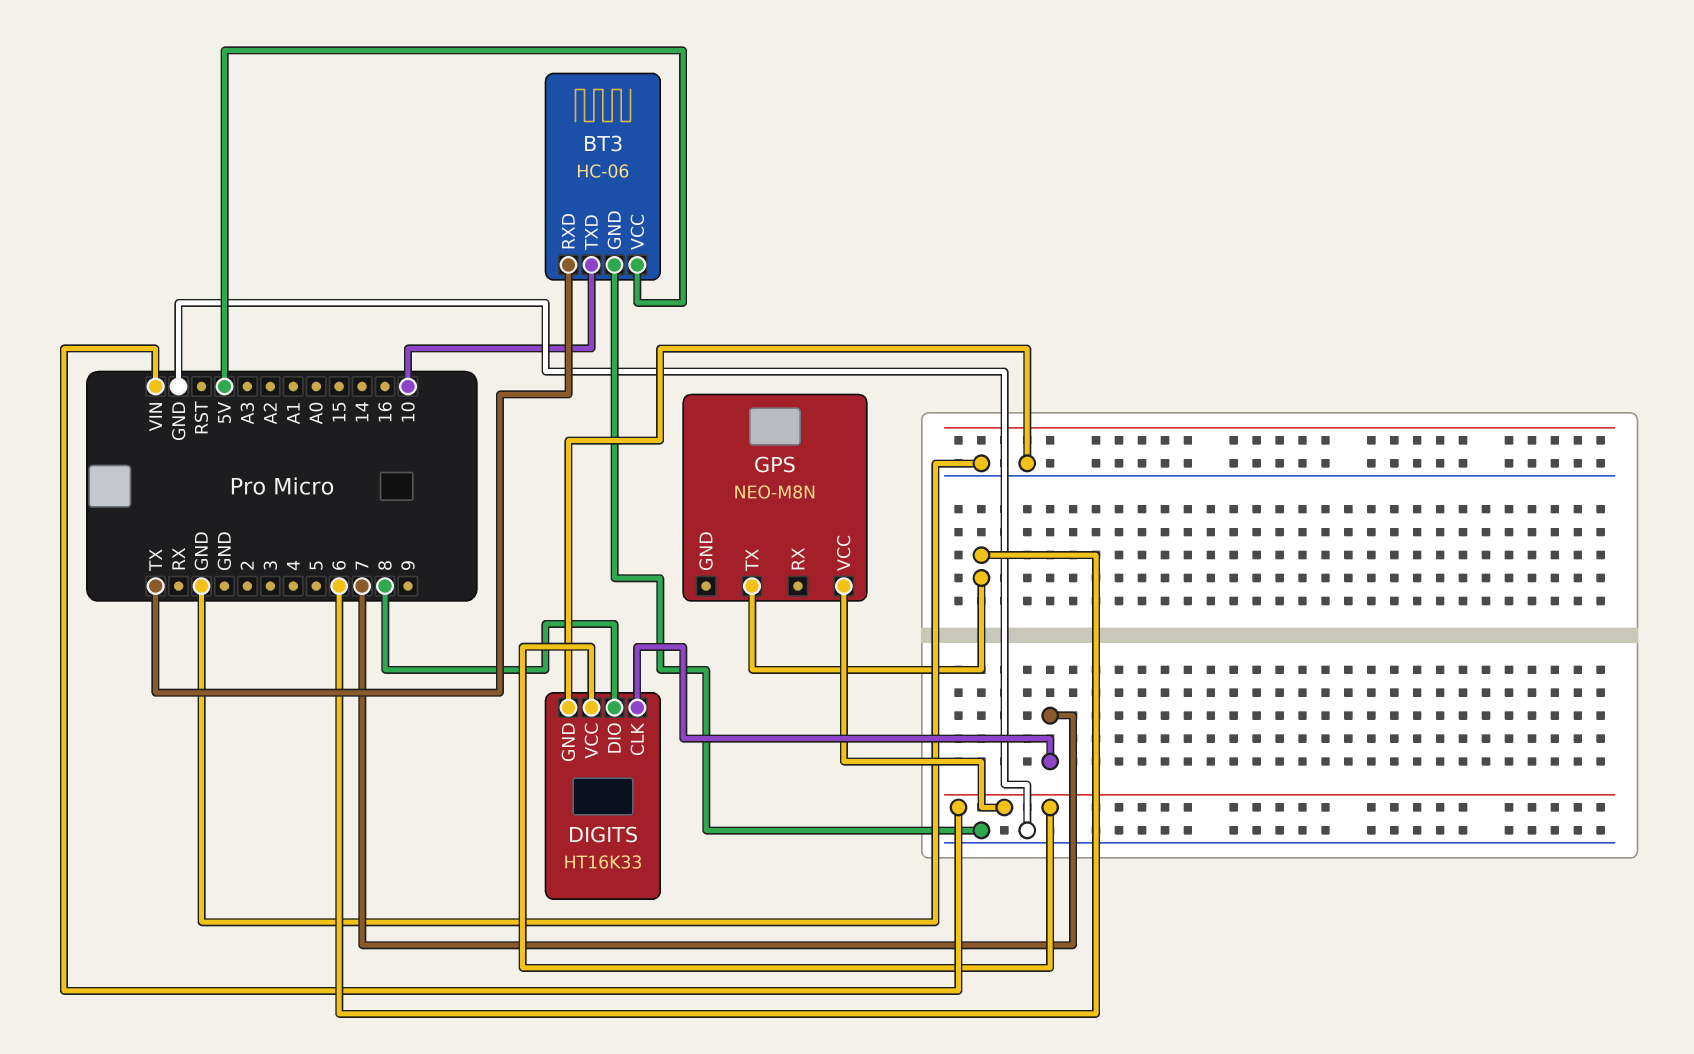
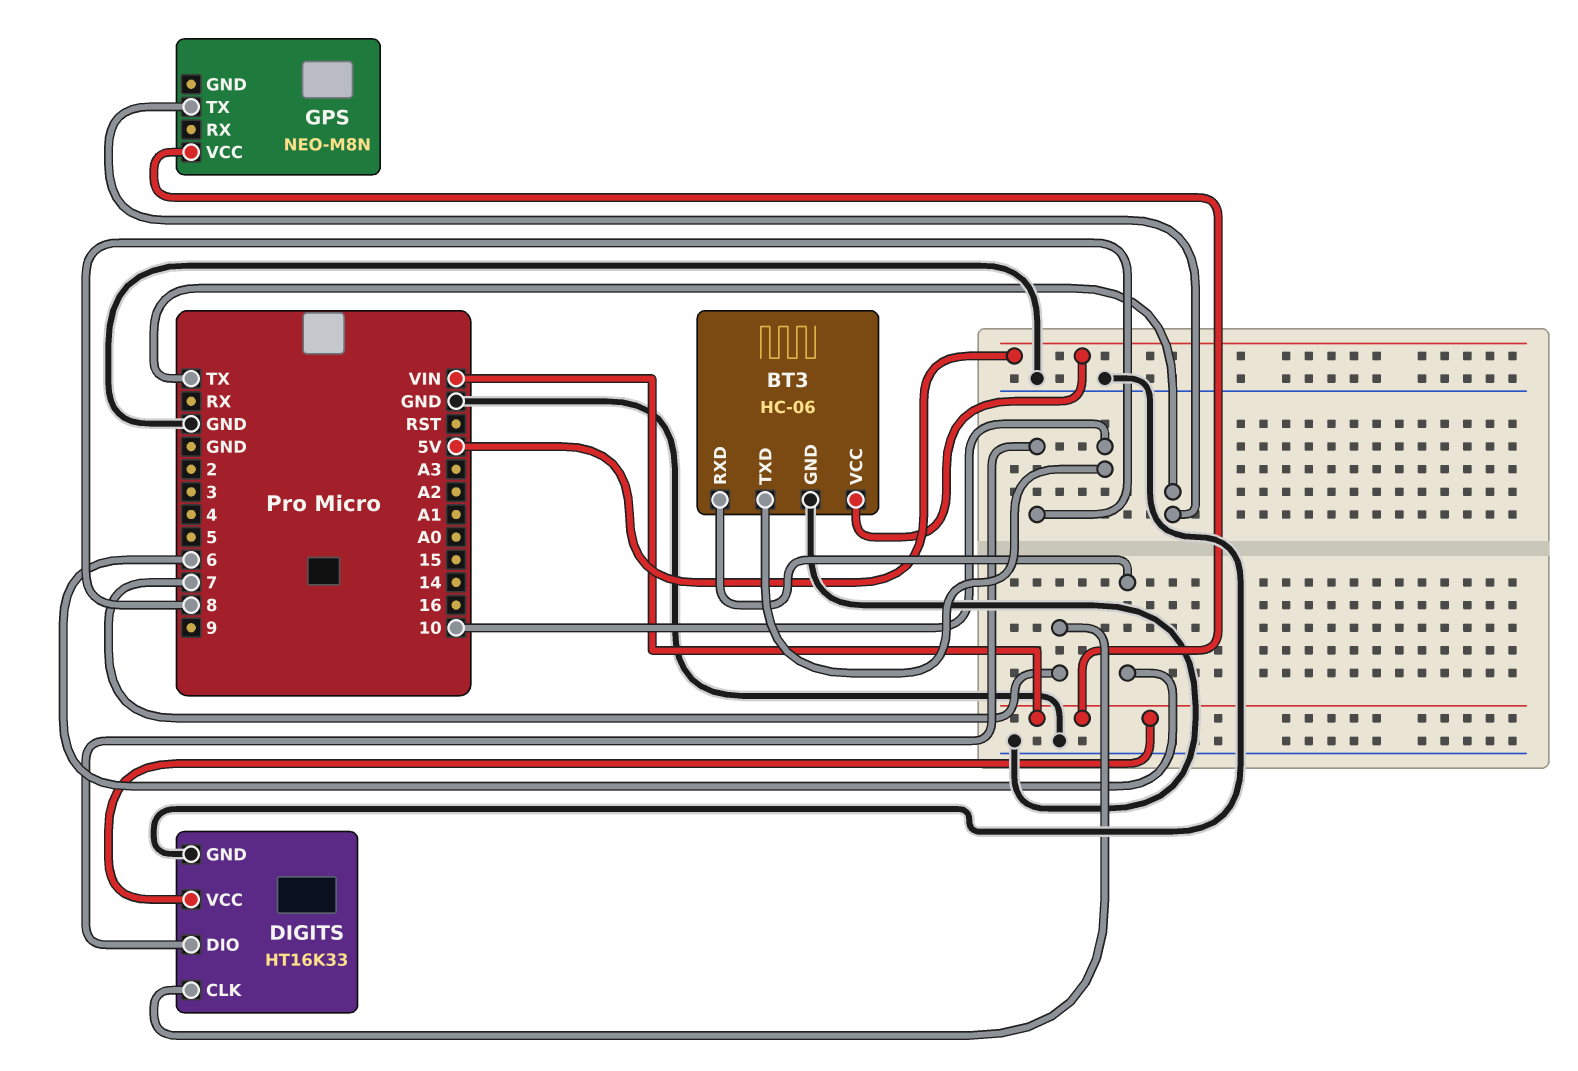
BT3 pin RXD: TX -> 6
GPS pin TX: 6 -> TX

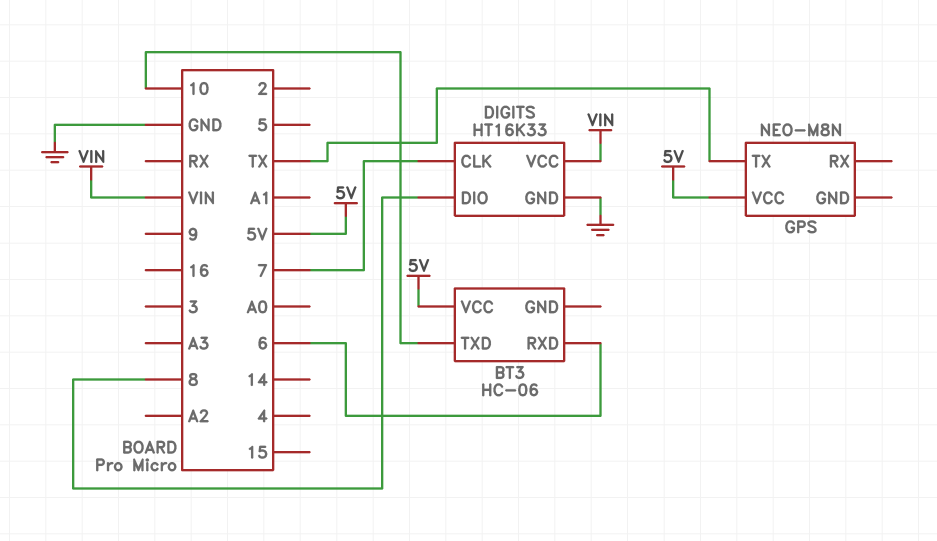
BT3 pin GND: GND -> none
GPS pin VCC: VIN -> 5V

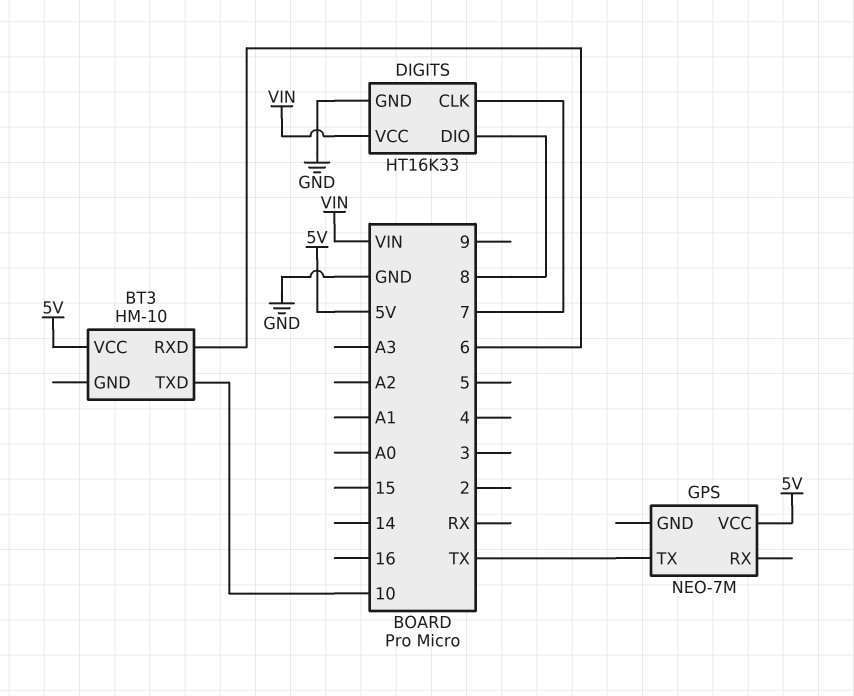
BT3: HC-06 -> HM-10
GPS: NEO-M8N -> NEO-7M

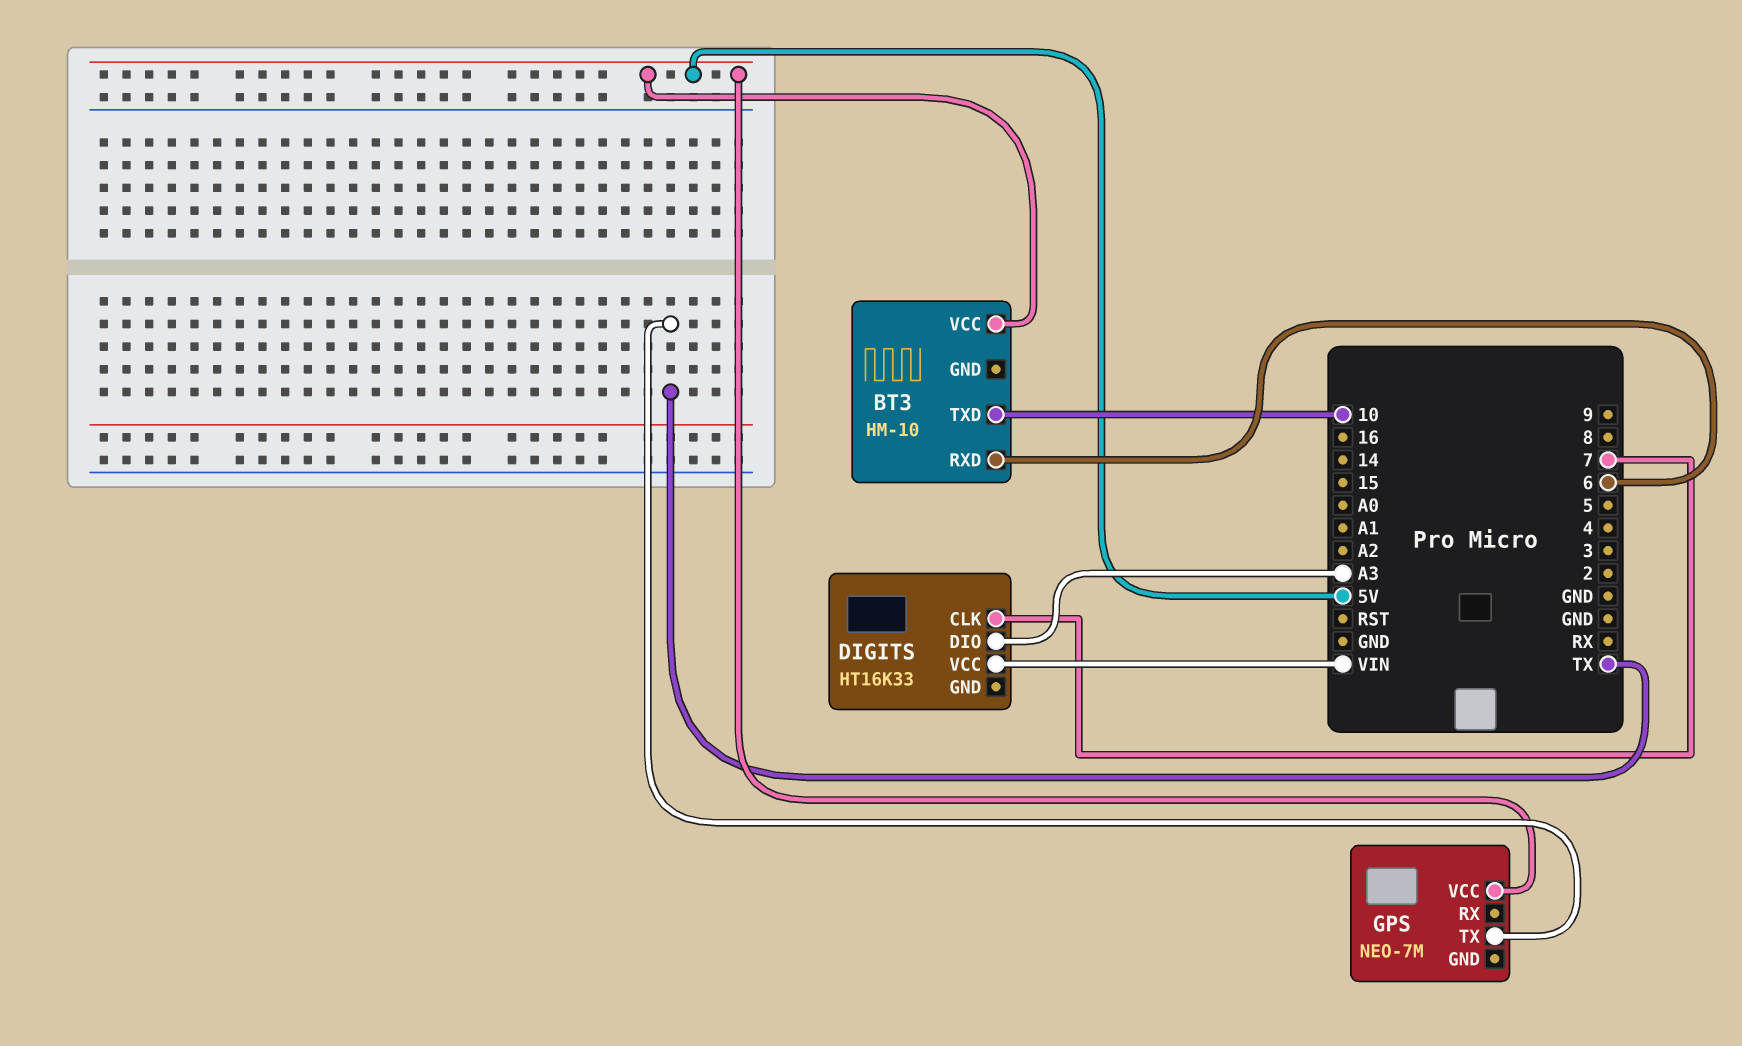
DIGITS pin DIO: 8 -> A3
DIGITS pin GND: GND -> none

